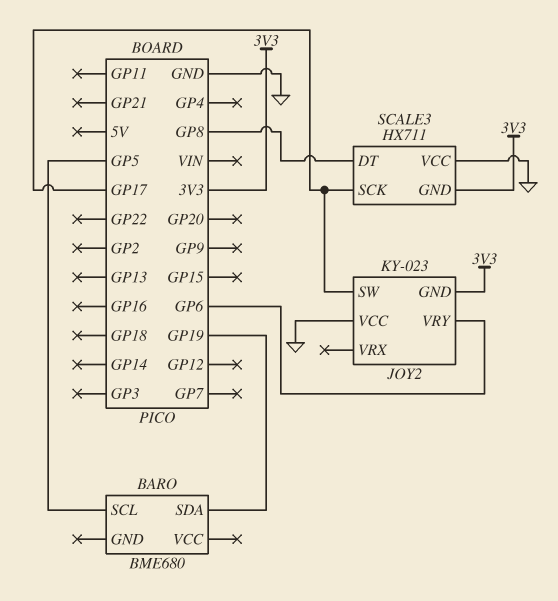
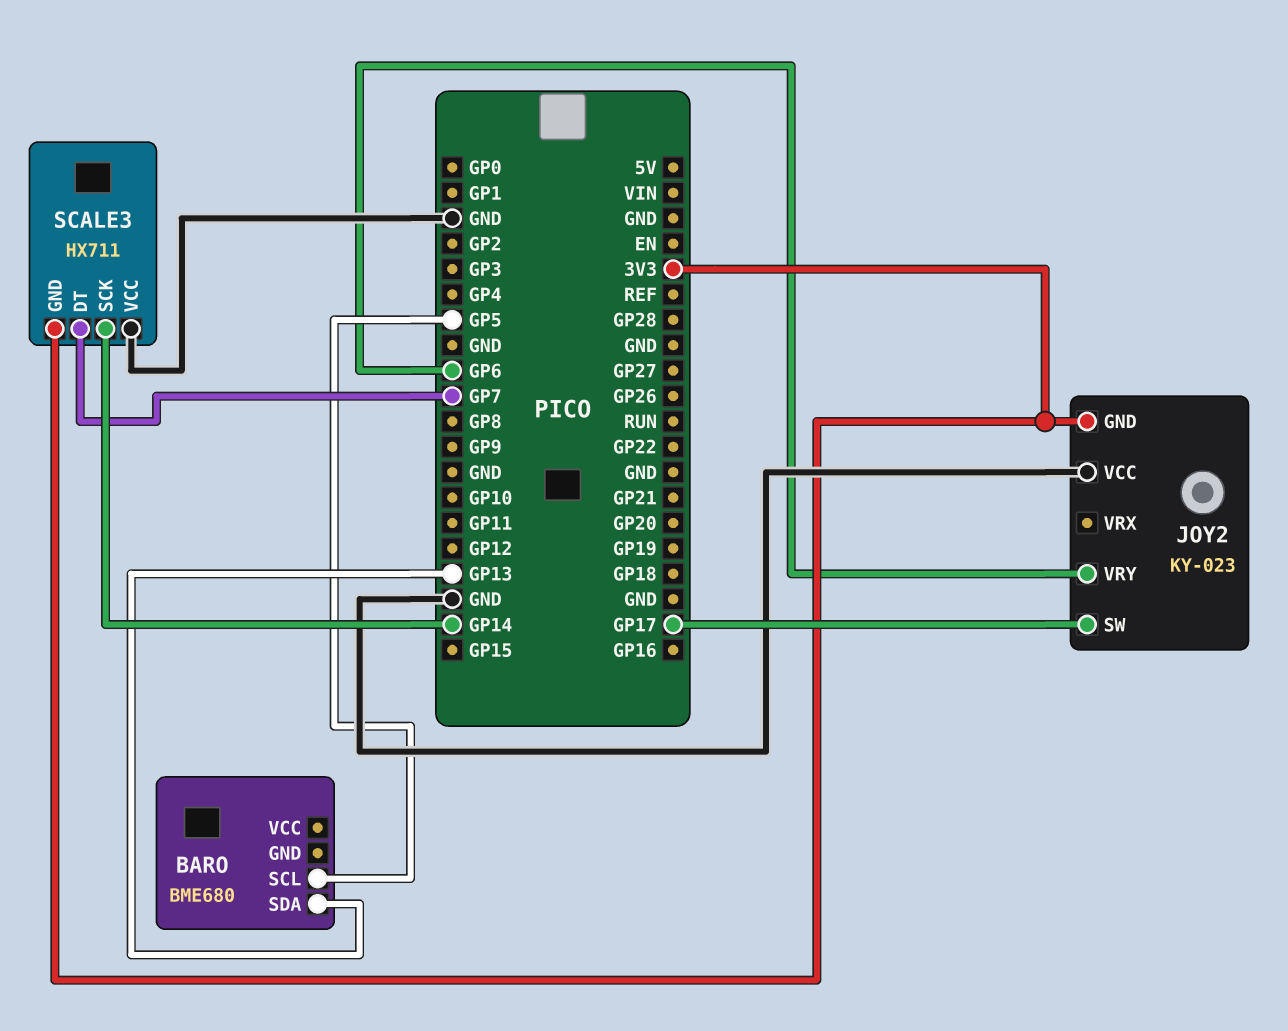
BARO pin SDA: GP19 -> GP13
SCALE3 pin DT: GP8 -> GP7
SCALE3 pin SCK: GP17 -> GP14

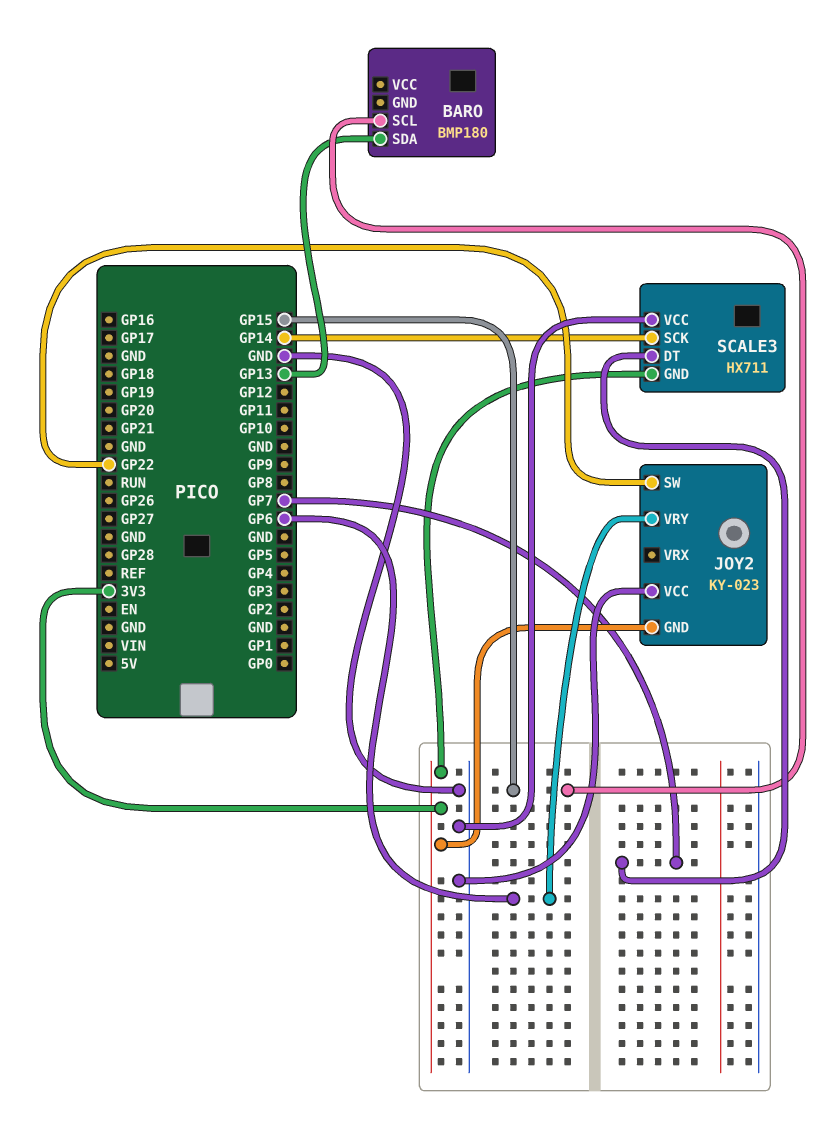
BARO: BME680 -> BMP180
BARO pin SCL: GP5 -> GP15
JOY2 pin SW: GP17 -> GP22

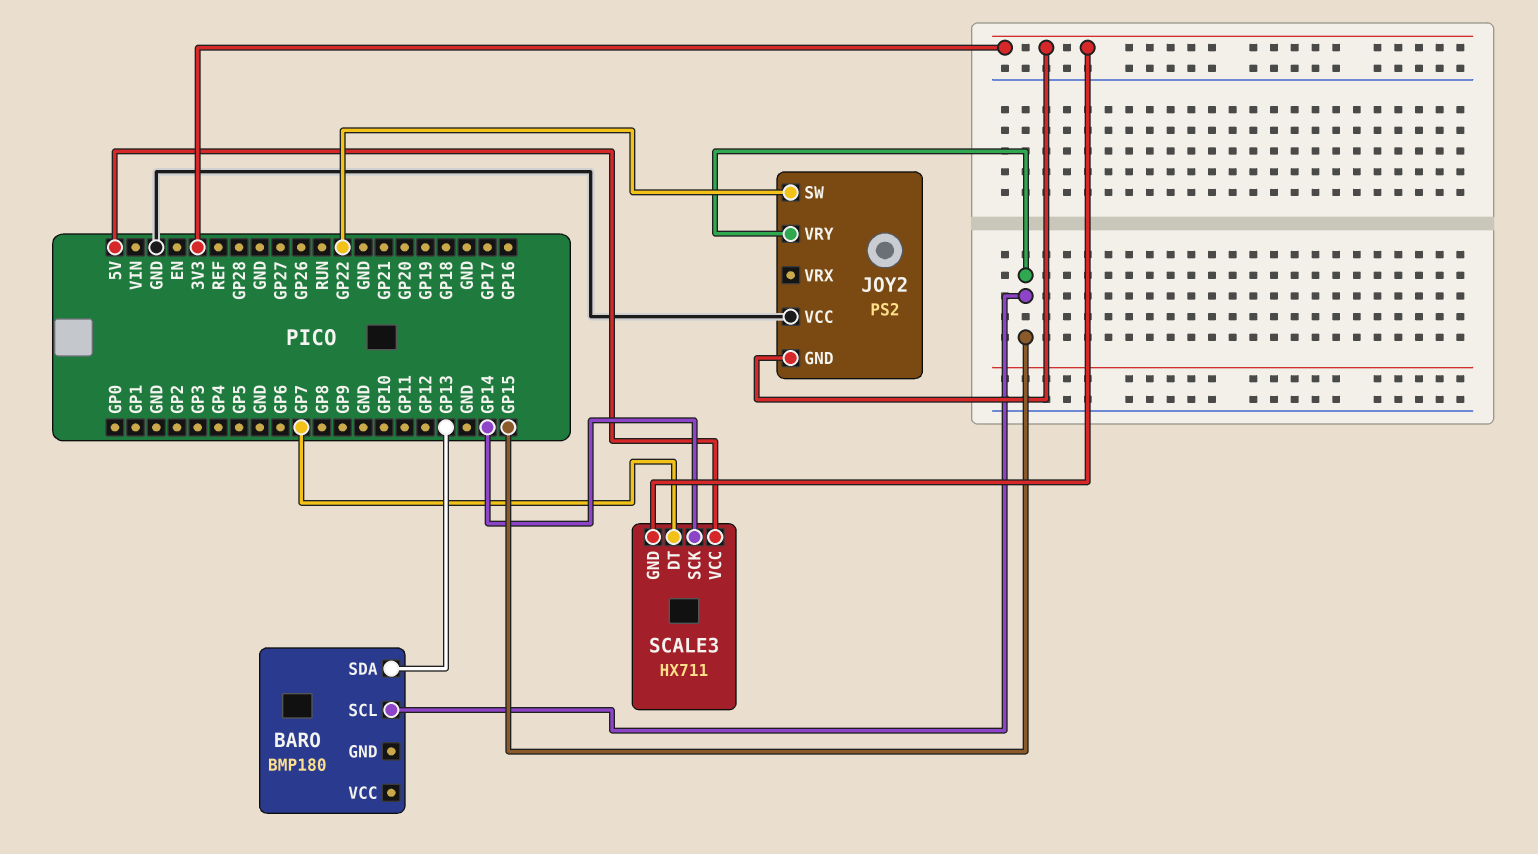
JOY2: KY-023 -> PS2
JOY2 pin VRY: GP6 -> GP15
SCALE3 pin VCC: GND -> 5V

